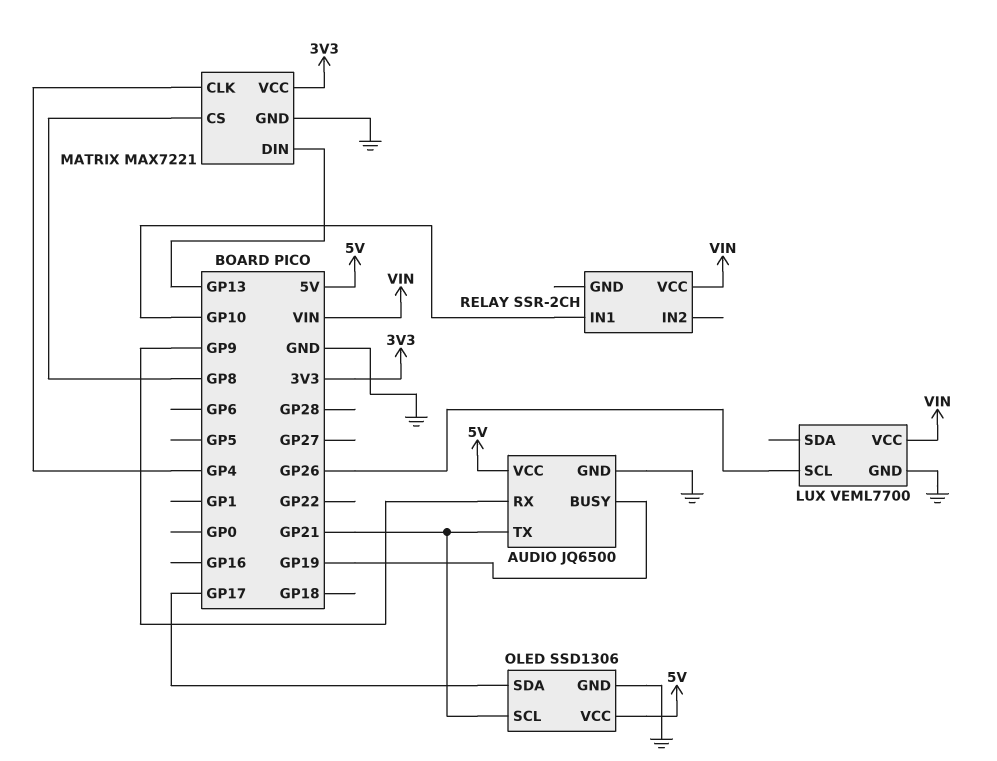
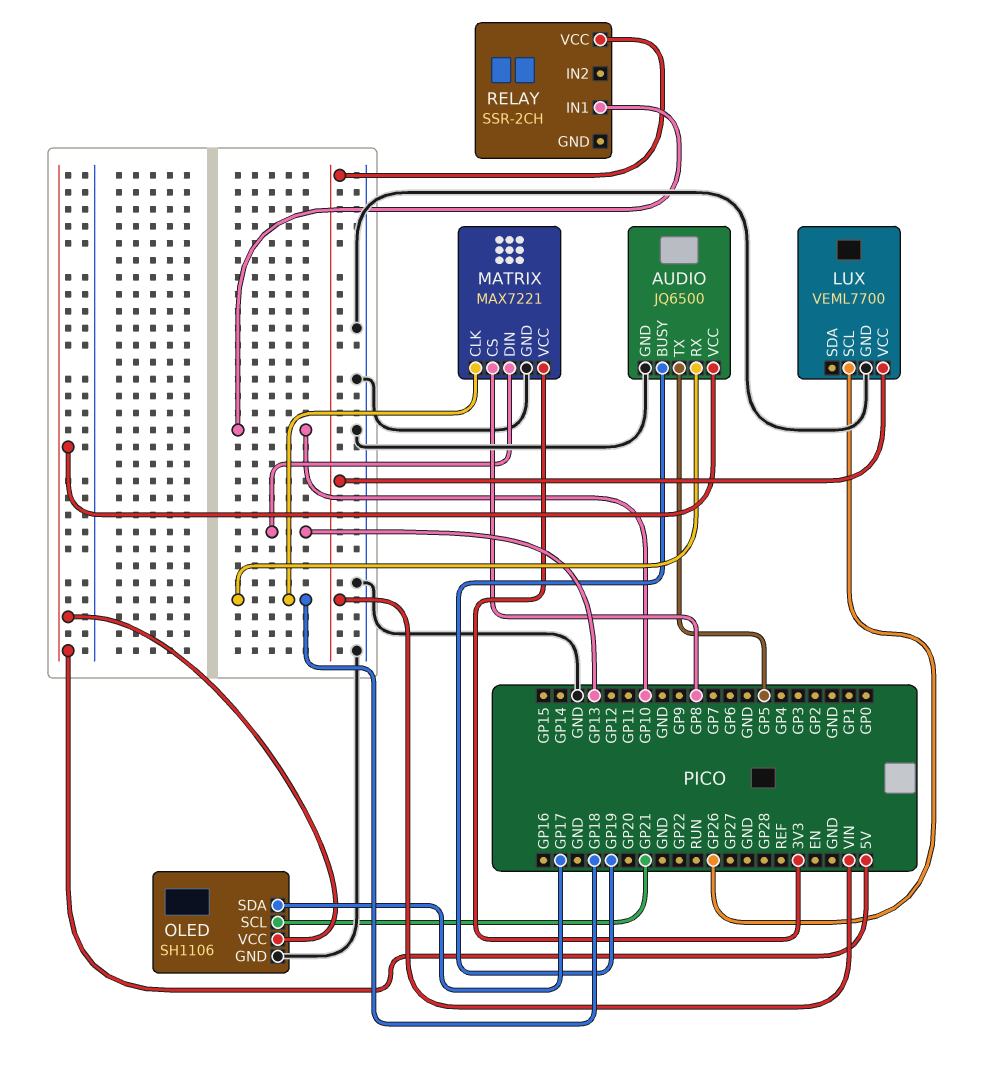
AUDIO pin RX: GP9 -> GP18
AUDIO pin TX: GP21 -> GP5
MATRIX pin CLK: GP4 -> GP18
OLED: SSD1306 -> SH1106

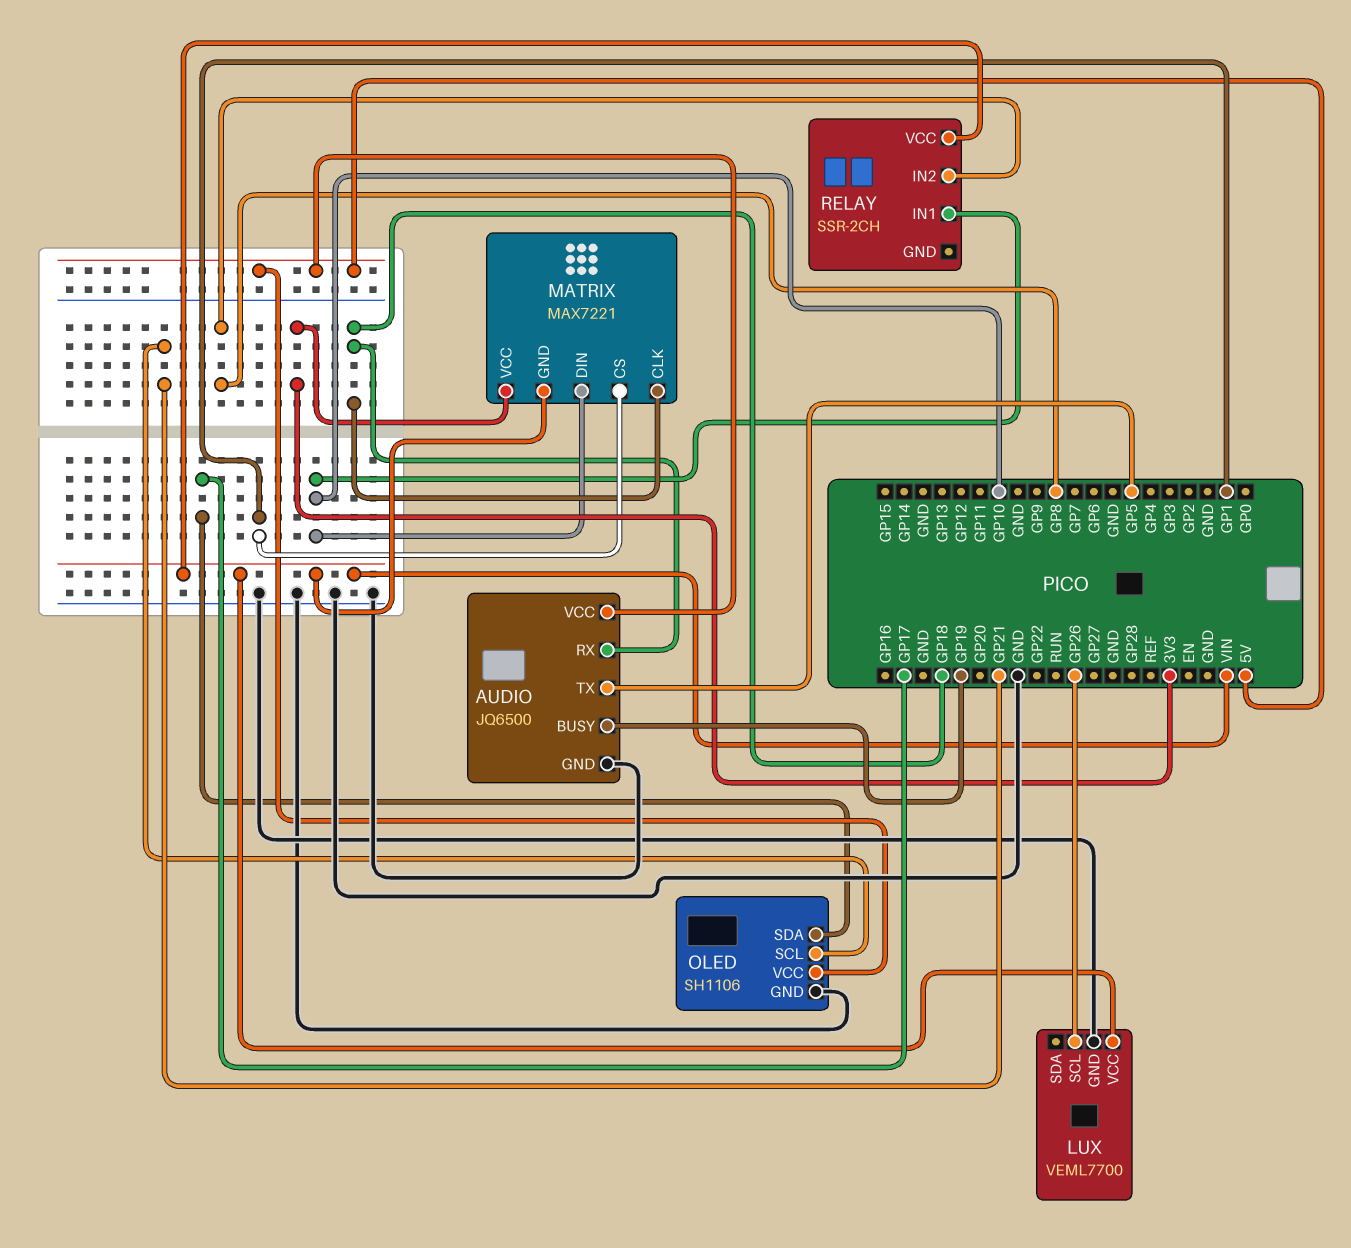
MATRIX pin CS: GP8 -> GP1
MATRIX pin DIN: GP13 -> GP10
MATRIX pin GND: GND -> VIN
RELAY pin IN2: none -> GP8

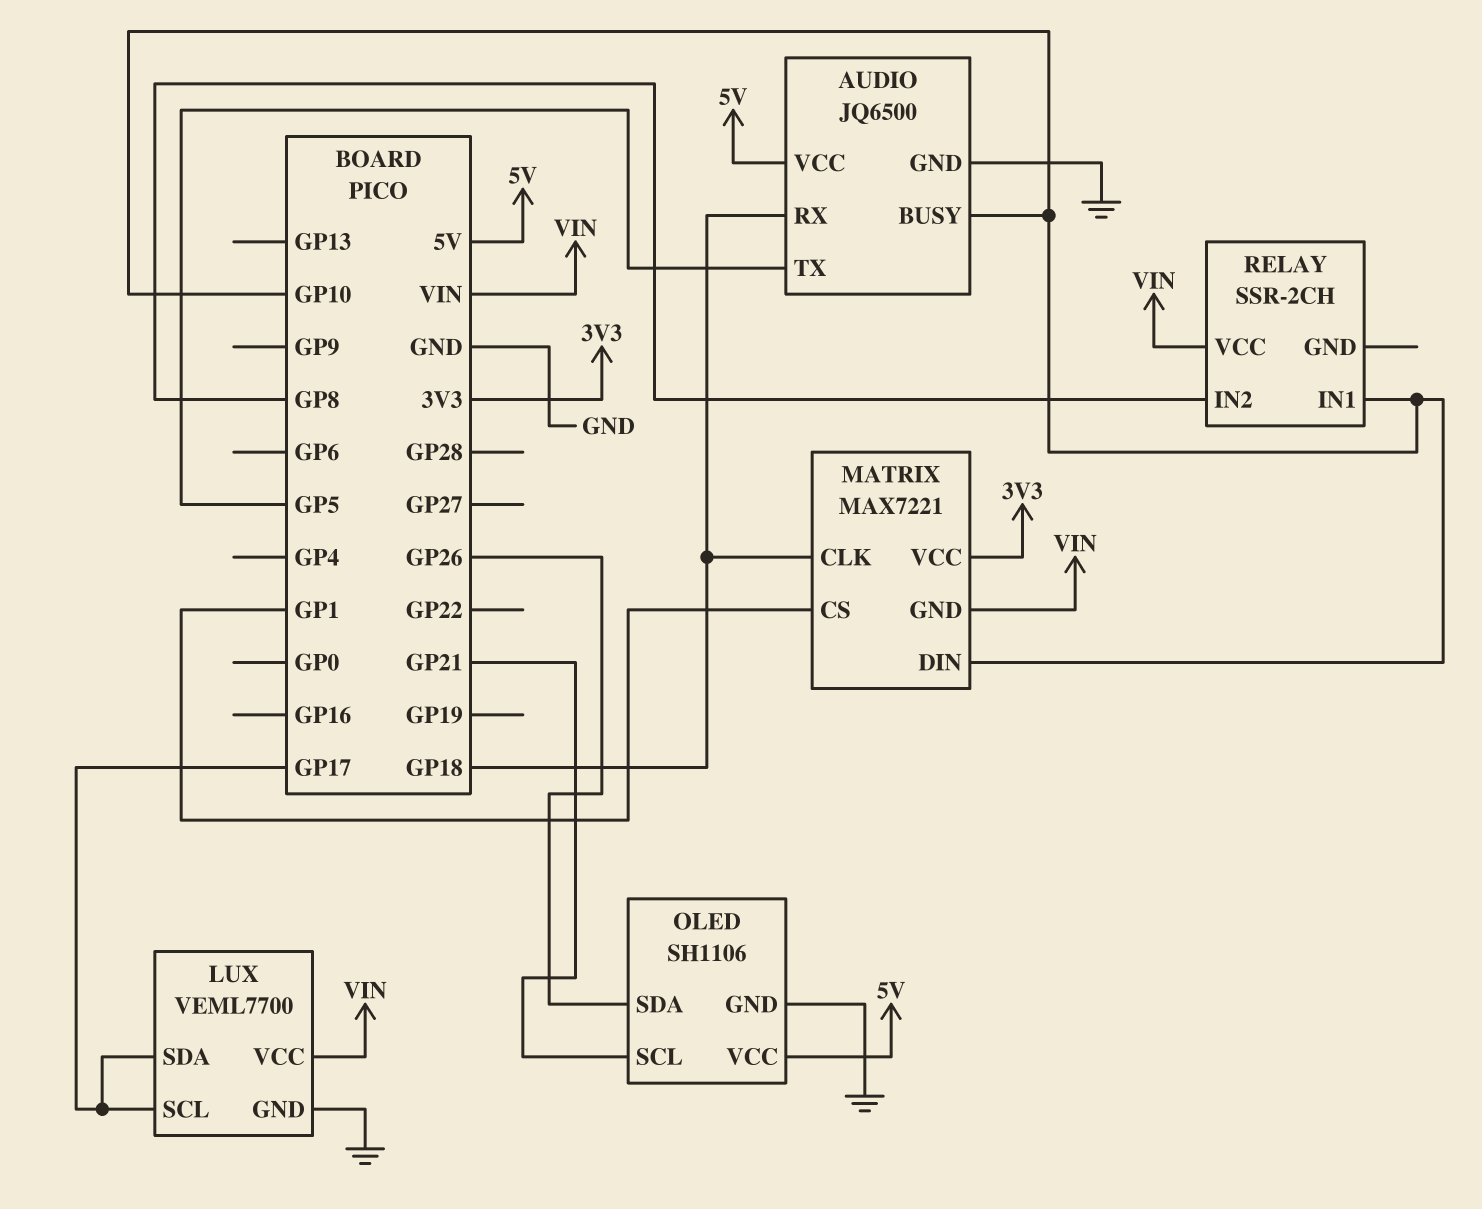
AUDIO pin BUSY: GP19 -> GP10
LUX pin SCL: GP26 -> GP17
LUX pin SDA: none -> GP17
OLED pin SDA: GP17 -> GP26

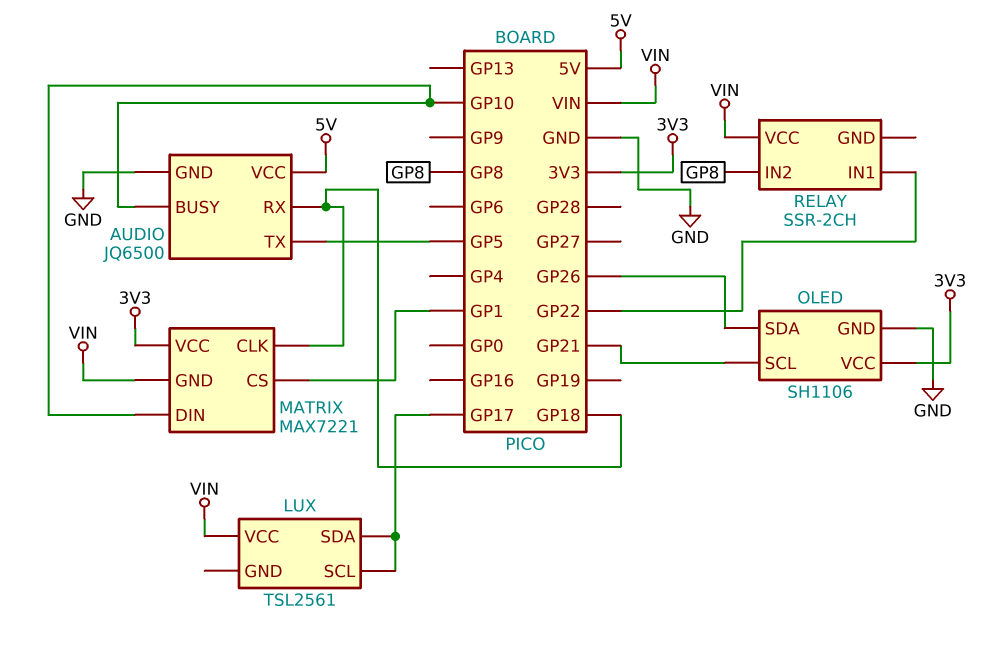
LUX: VEML7700 -> TSL2561
LUX pin GND: GND -> none
OLED pin VCC: 5V -> 3V3
RELAY pin IN1: GP10 -> GP22

